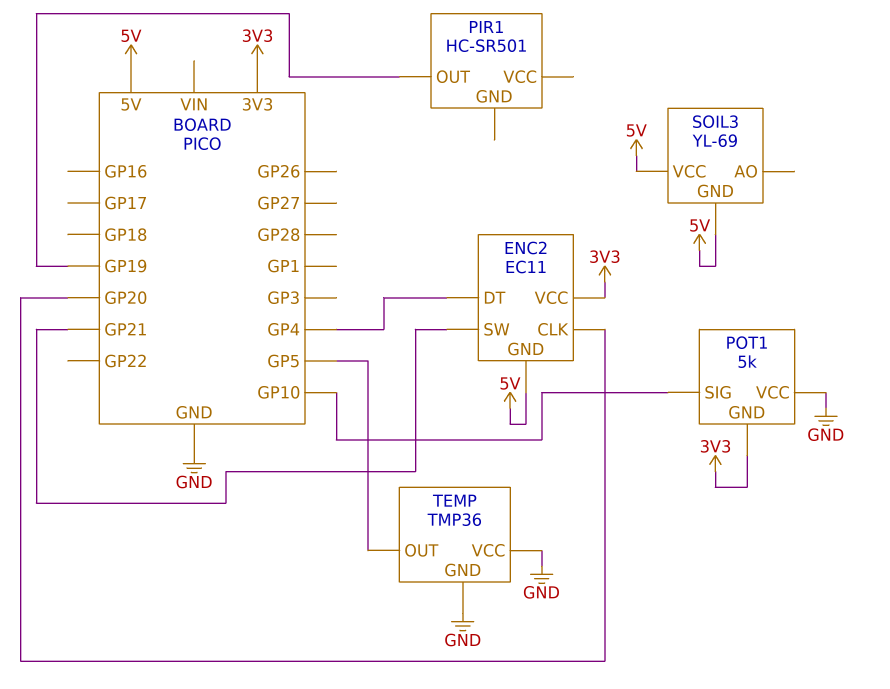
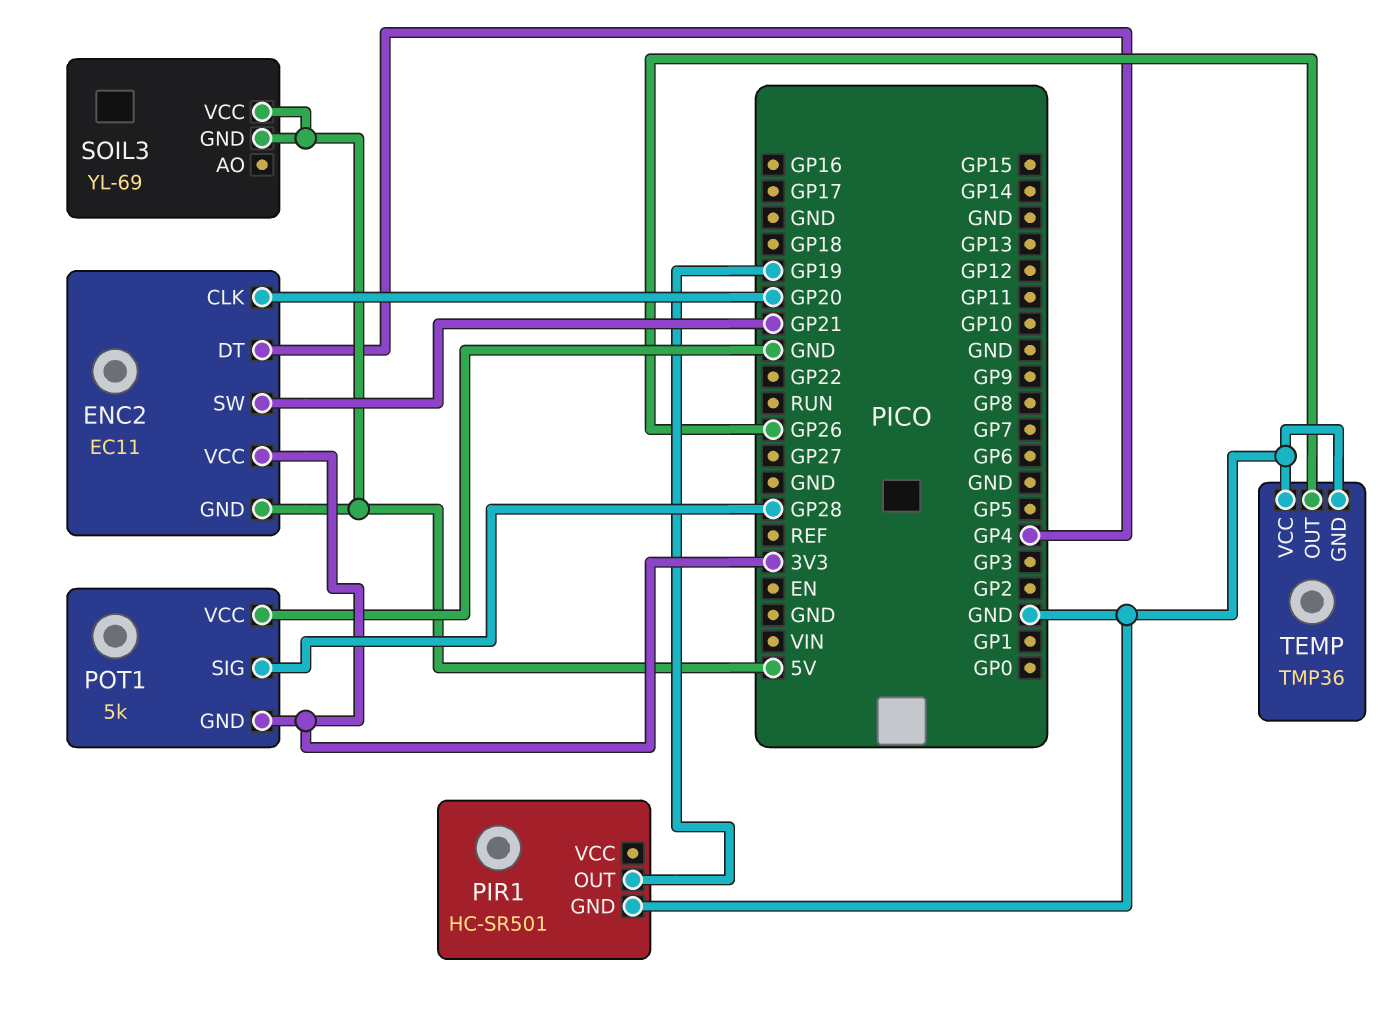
PIR1 pin GND: none -> GND
POT1 pin SIG: GP10 -> GP28
TEMP pin OUT: GP5 -> GP26

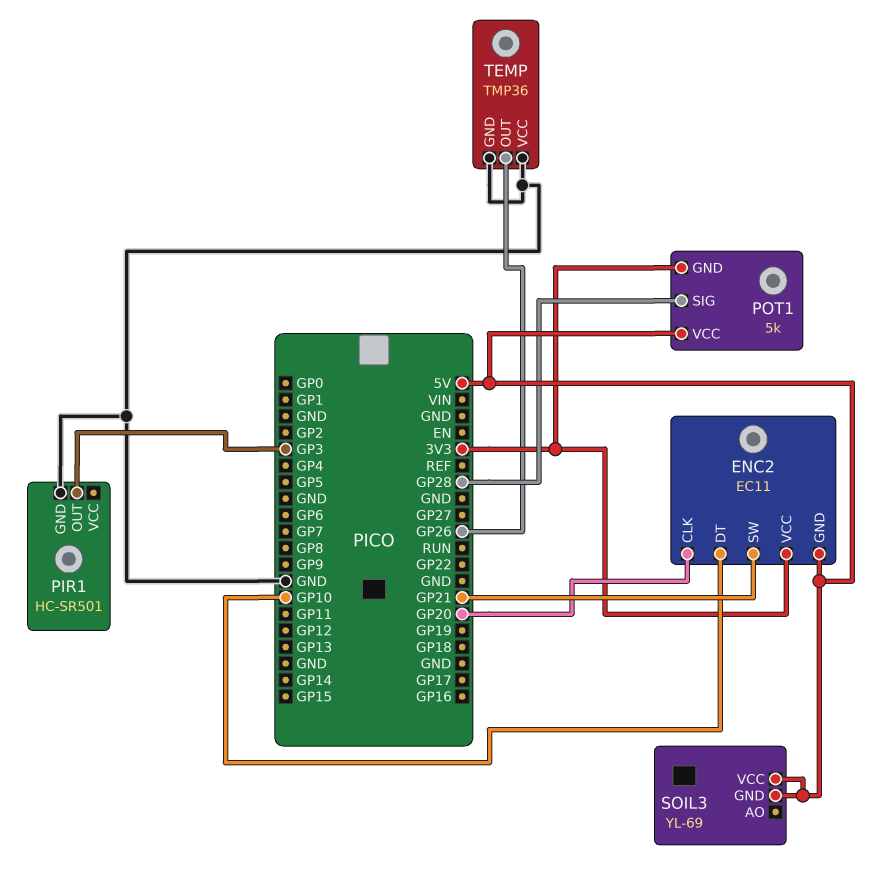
ENC2 pin DT: GP4 -> GP10
PIR1 pin OUT: GP19 -> GP3
POT1 pin VCC: GND -> 5V

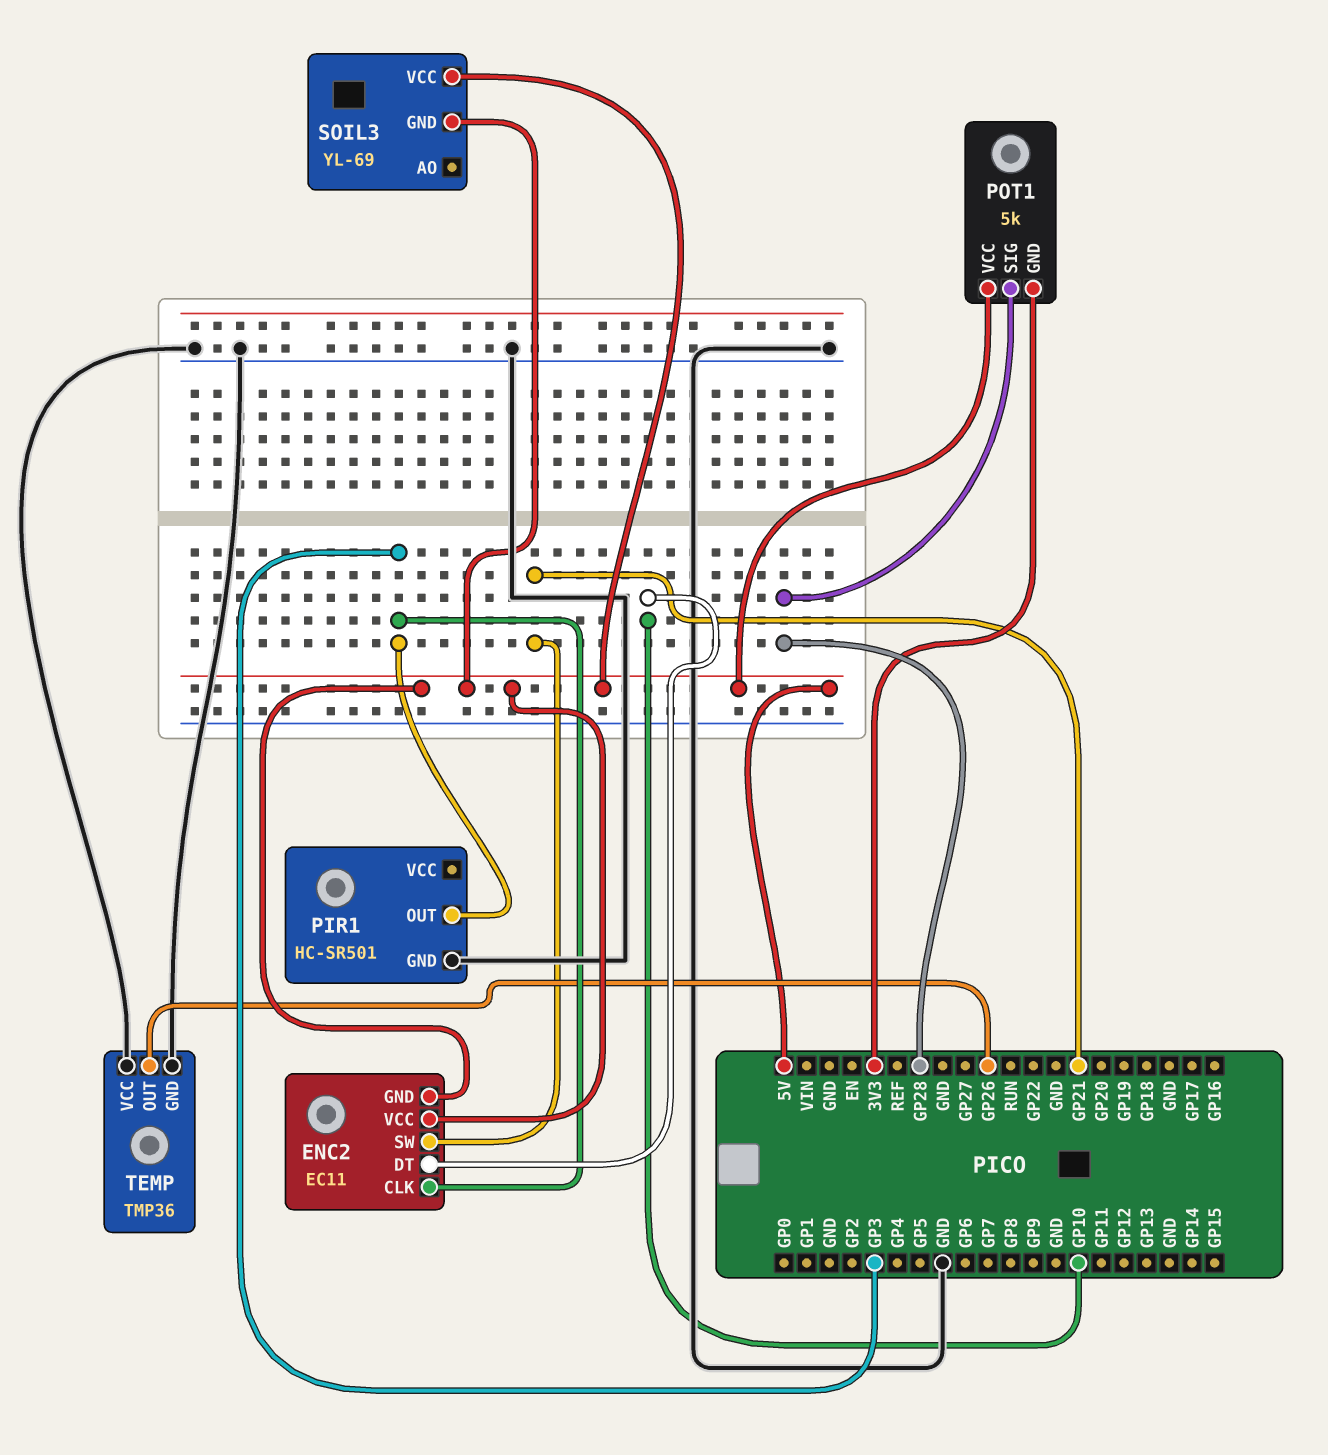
ENC2 pin CLK: GP20 -> GP3
ENC2 pin VCC: 3V3 -> 5V

